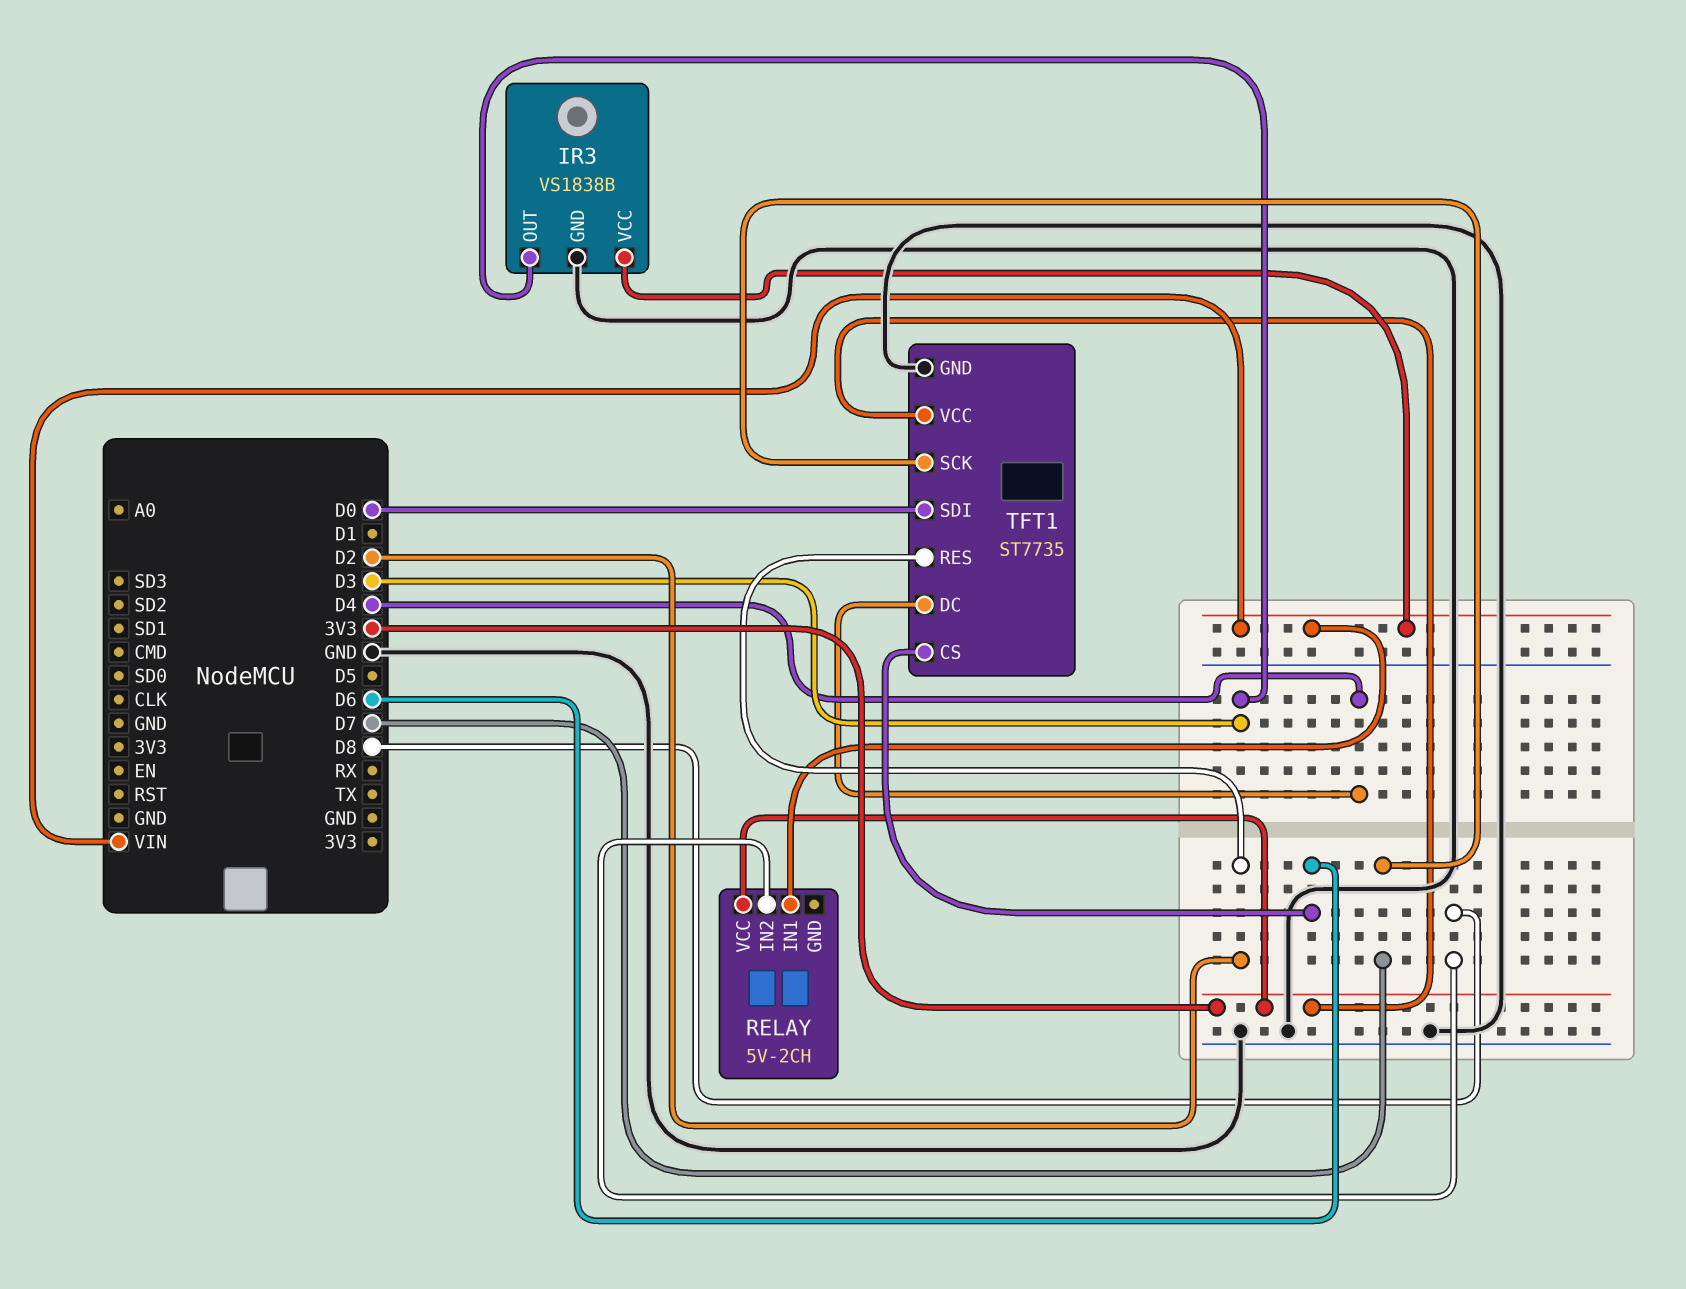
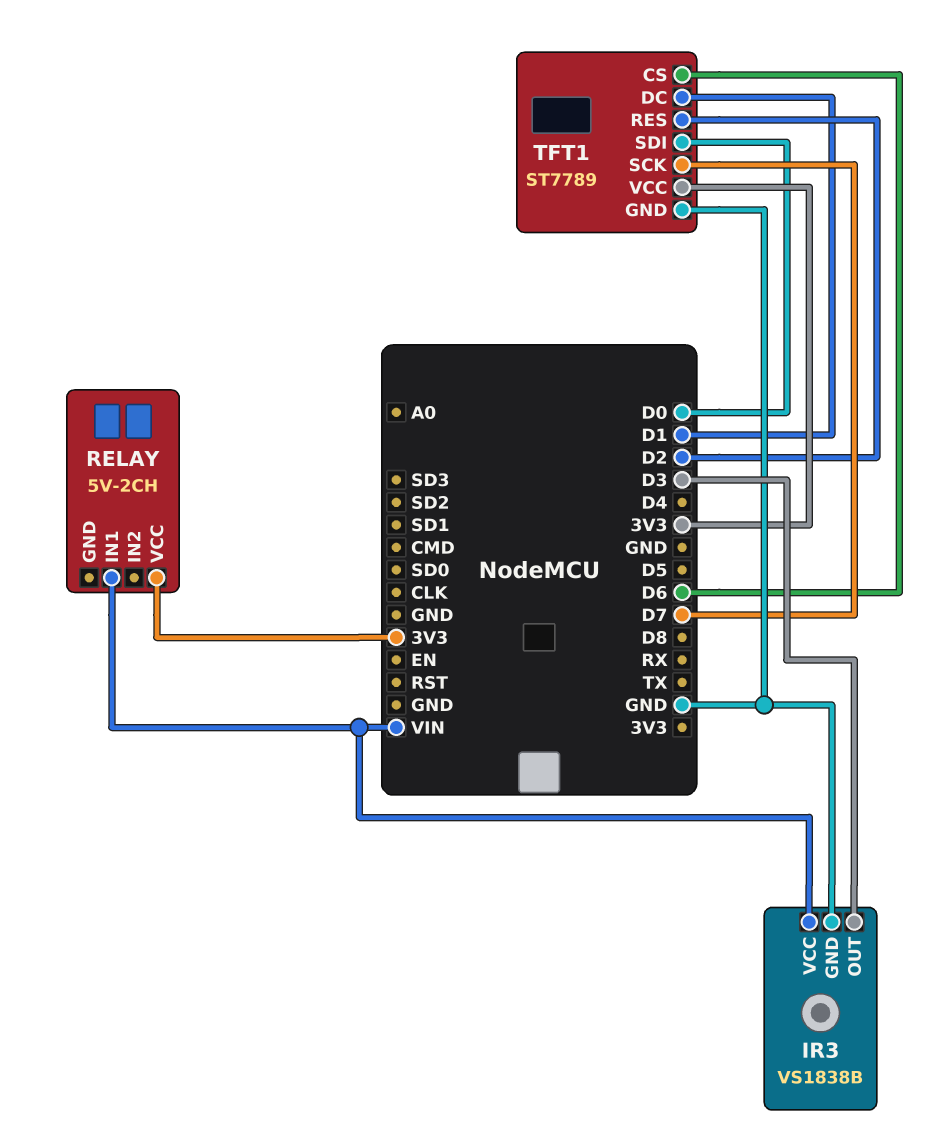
RELAY pin IN2: D8 -> none
TFT1: ST7735 -> ST7789
TFT1 pin DC: D4 -> D1

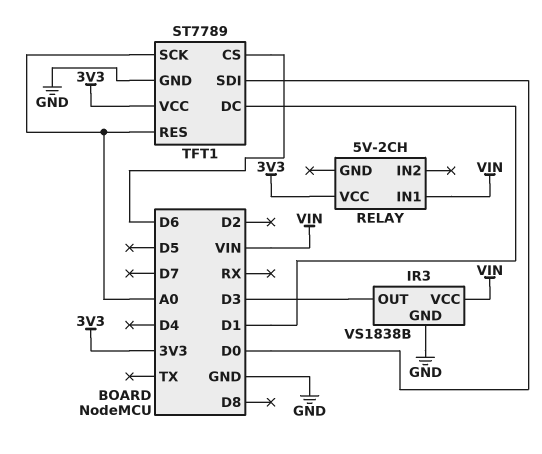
TFT1 pin RES: D2 -> A0
TFT1 pin SCK: D7 -> A0

